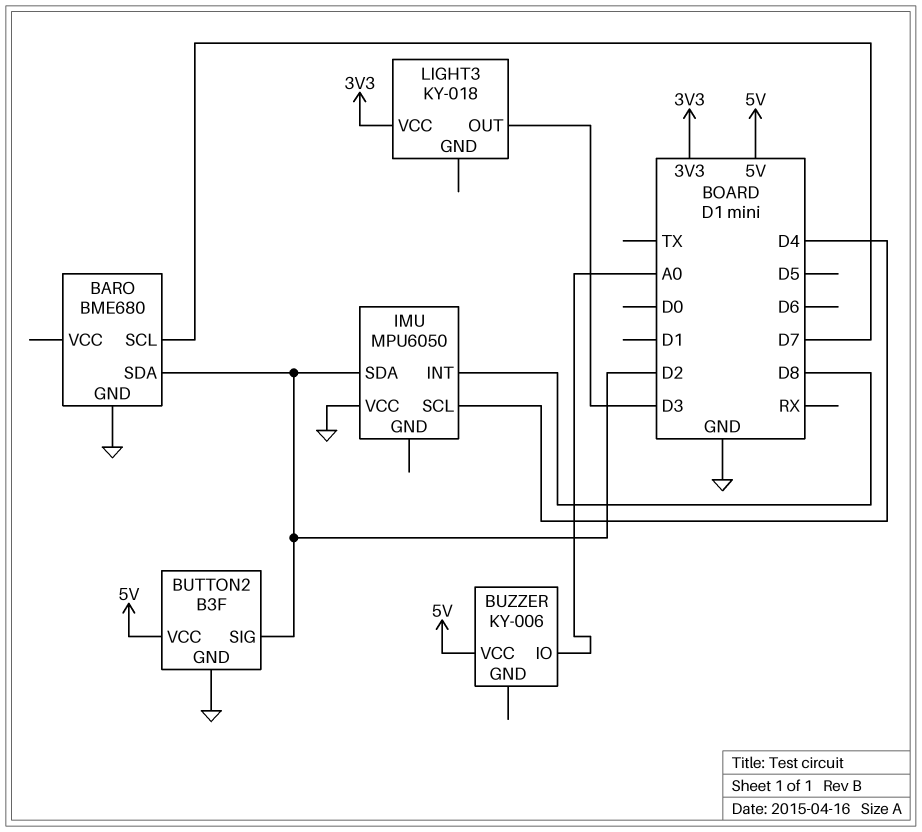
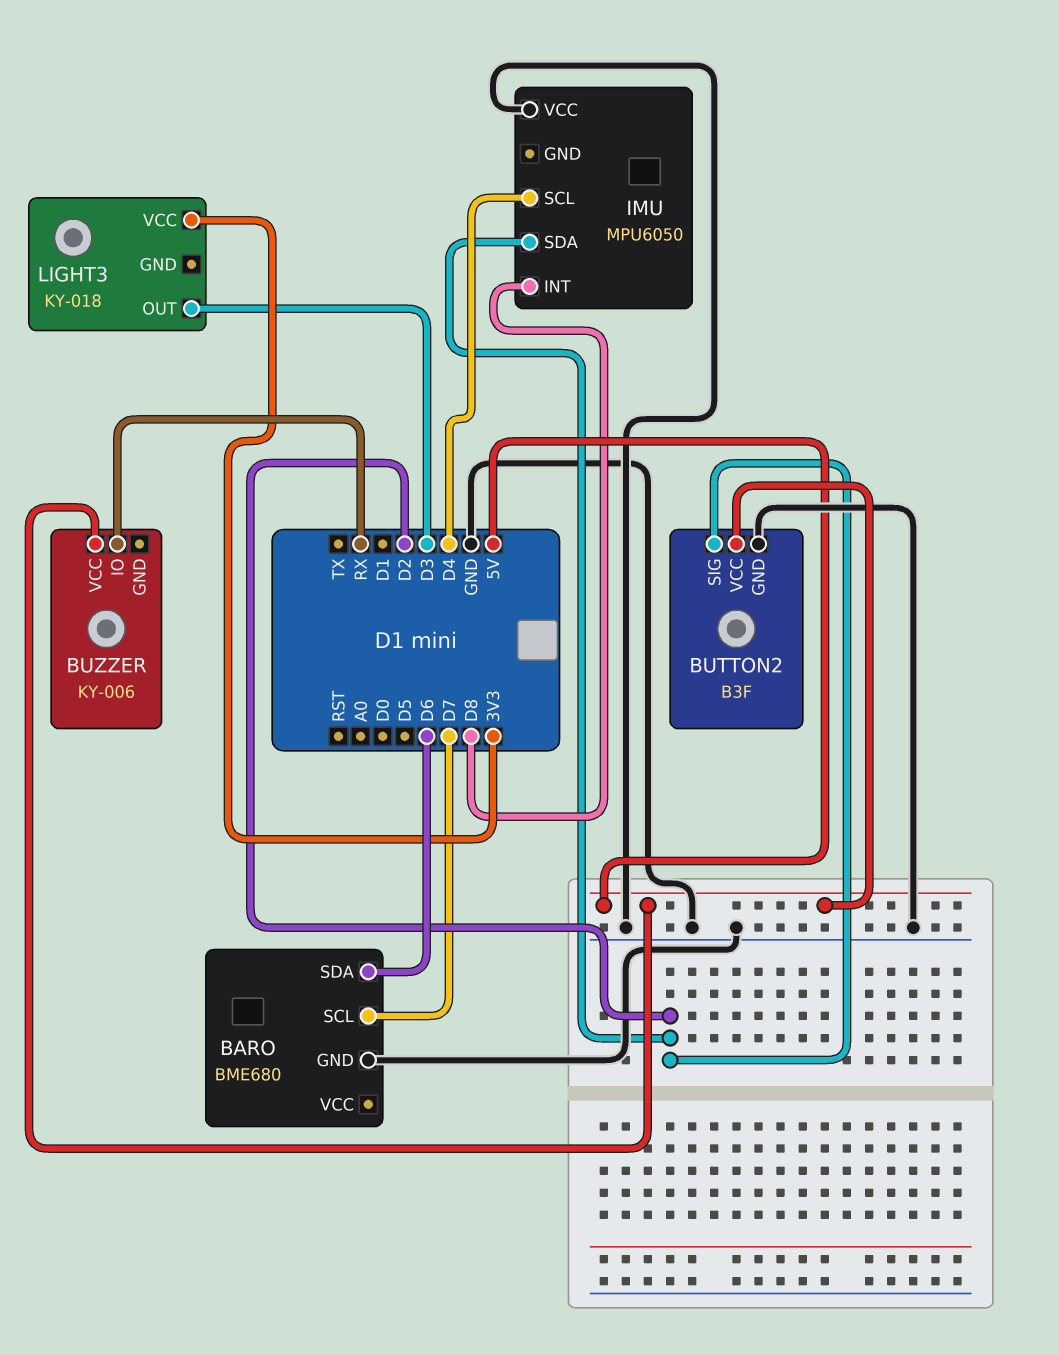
BARO pin SDA: D2 -> D6
BUZZER pin IO: A0 -> RX

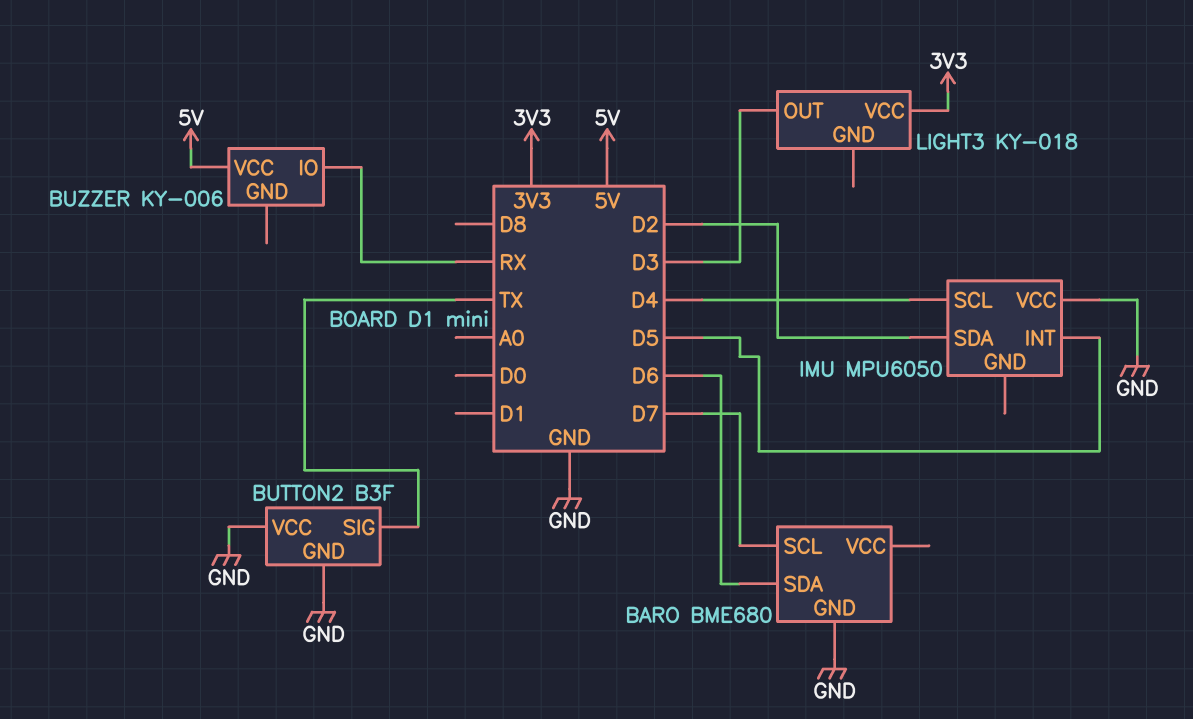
BUTTON2 pin SIG: D2 -> TX
BUTTON2 pin VCC: 5V -> GND
IMU pin INT: D8 -> D5

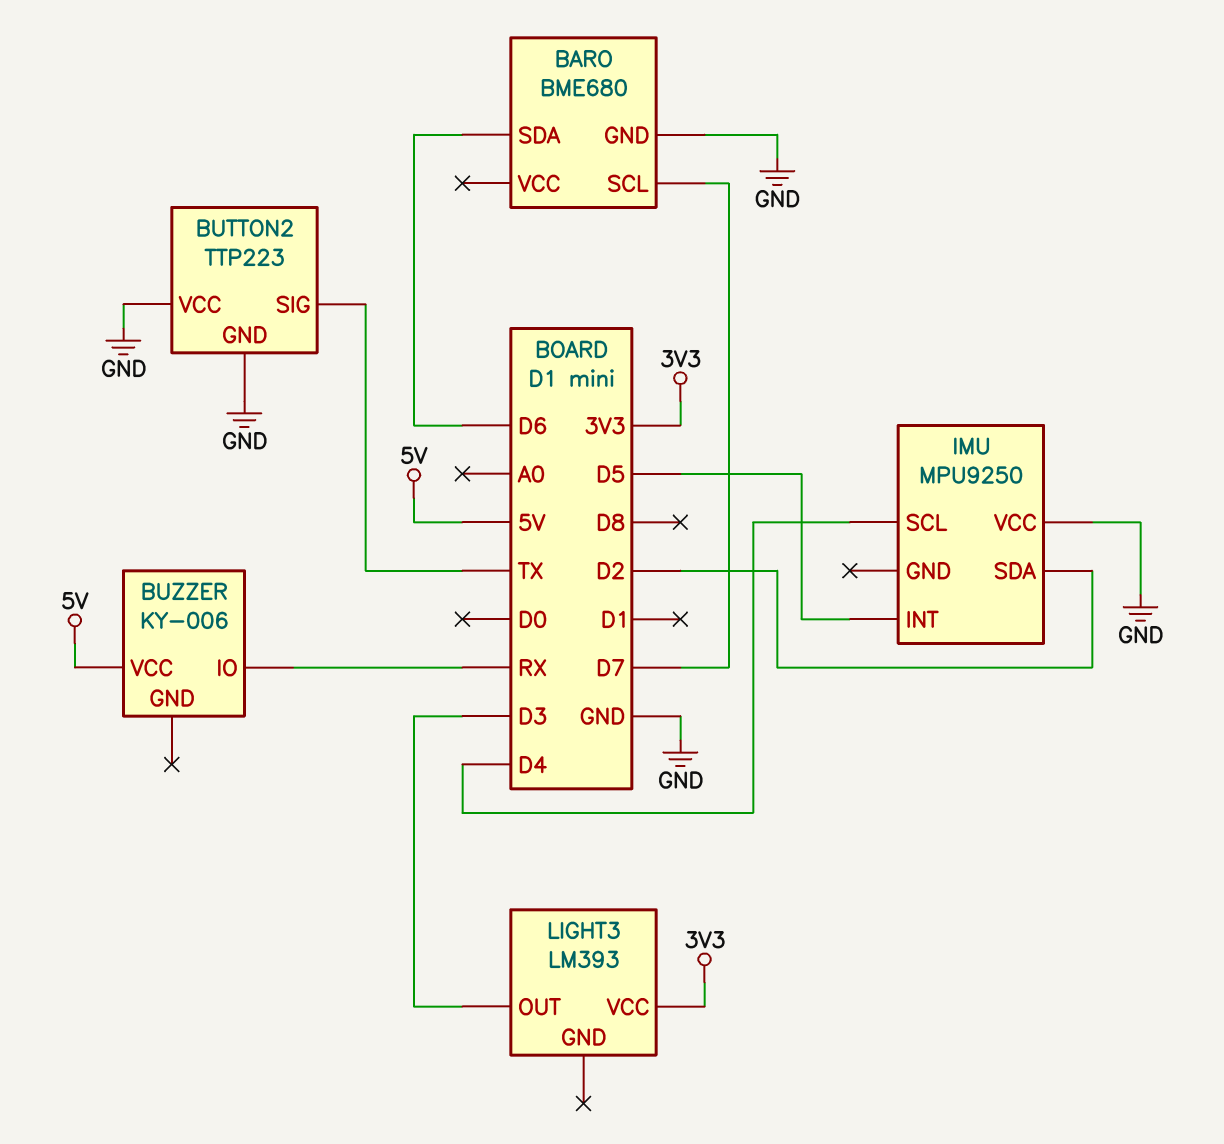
BUTTON2: B3F -> TTP223
IMU: MPU6050 -> MPU9250
LIGHT3: KY-018 -> LM393

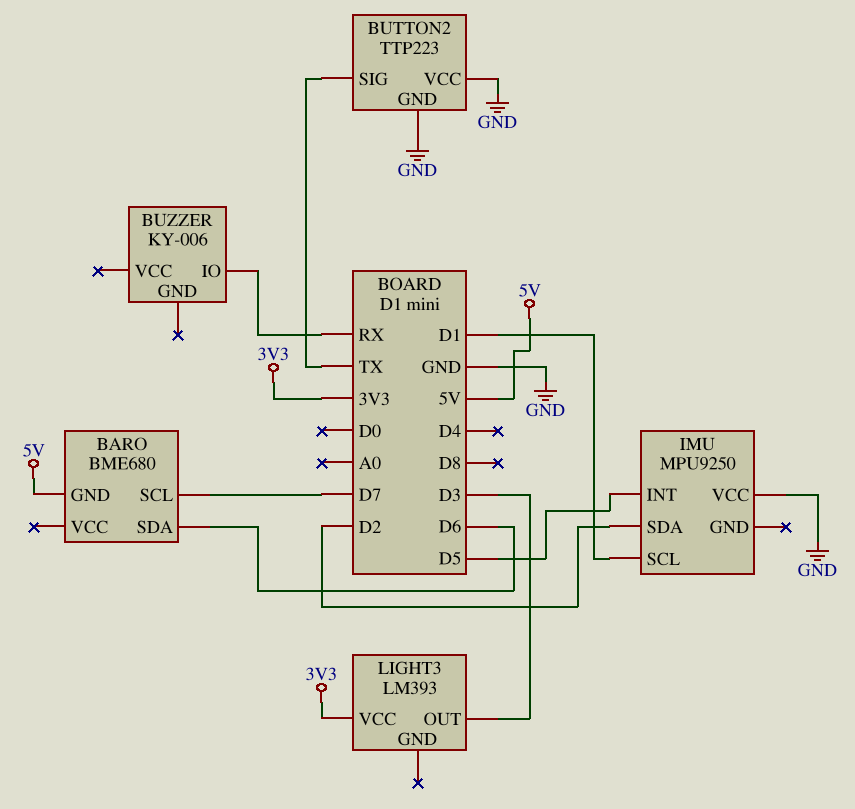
BARO pin GND: GND -> 5V
BUZZER pin VCC: 5V -> none
IMU pin SCL: D4 -> D1

